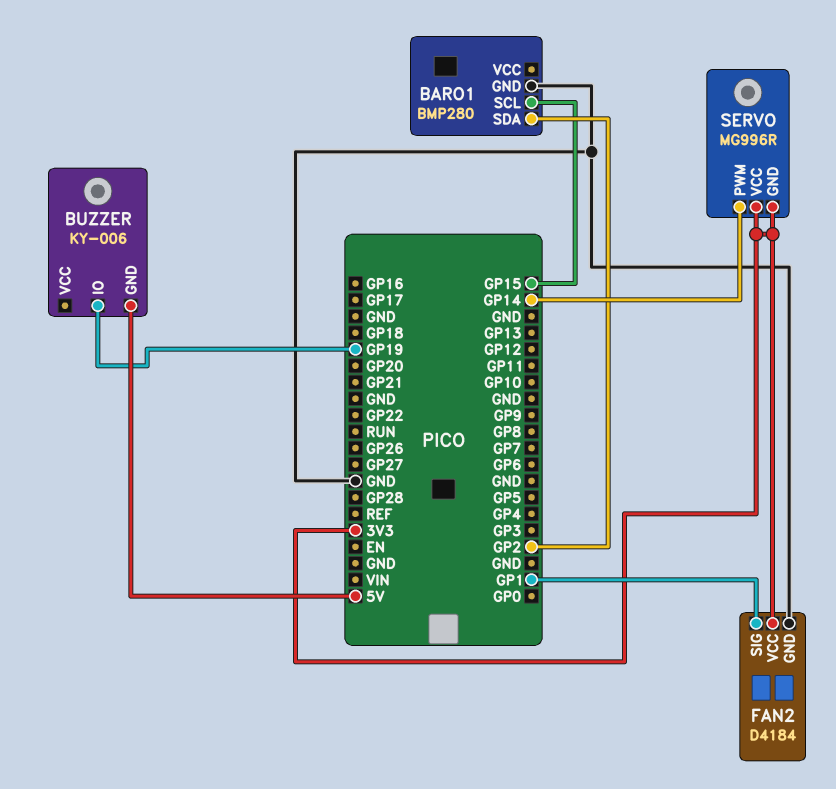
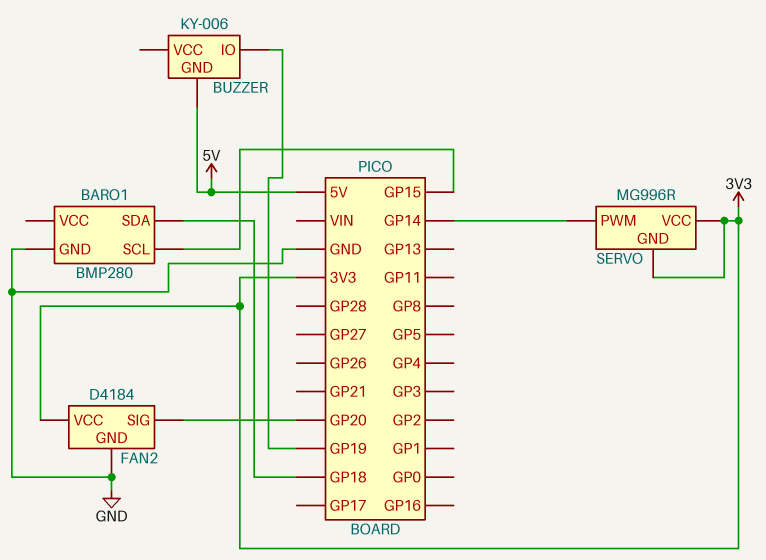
BARO1 pin SDA: GP2 -> GP18
FAN2 pin SIG: GP1 -> GP20

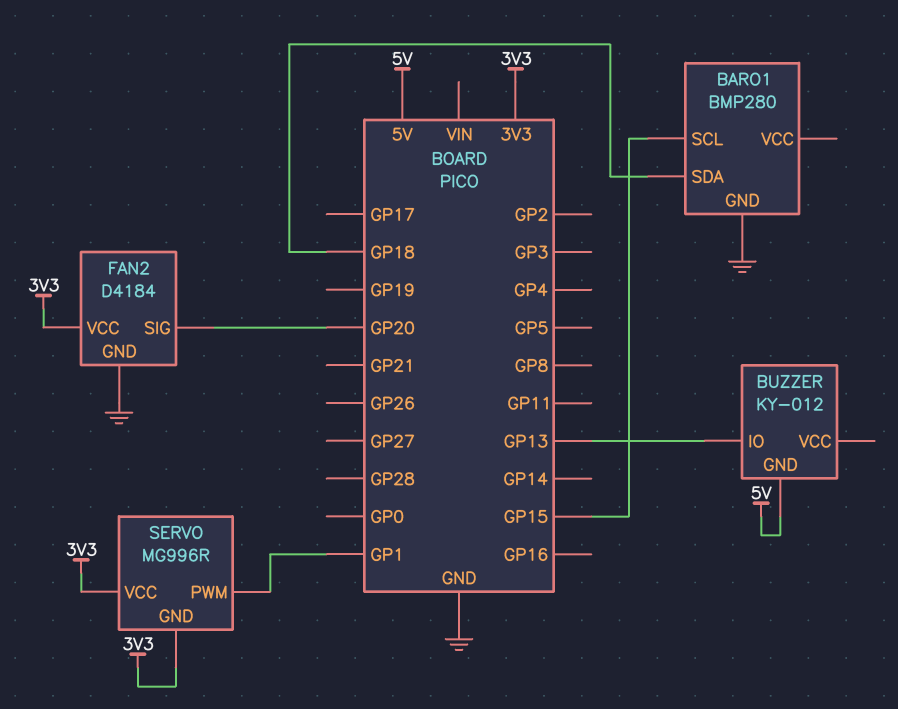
BUZZER: KY-006 -> KY-012
BUZZER pin IO: GP19 -> GP13
SERVO pin PWM: GP14 -> GP1

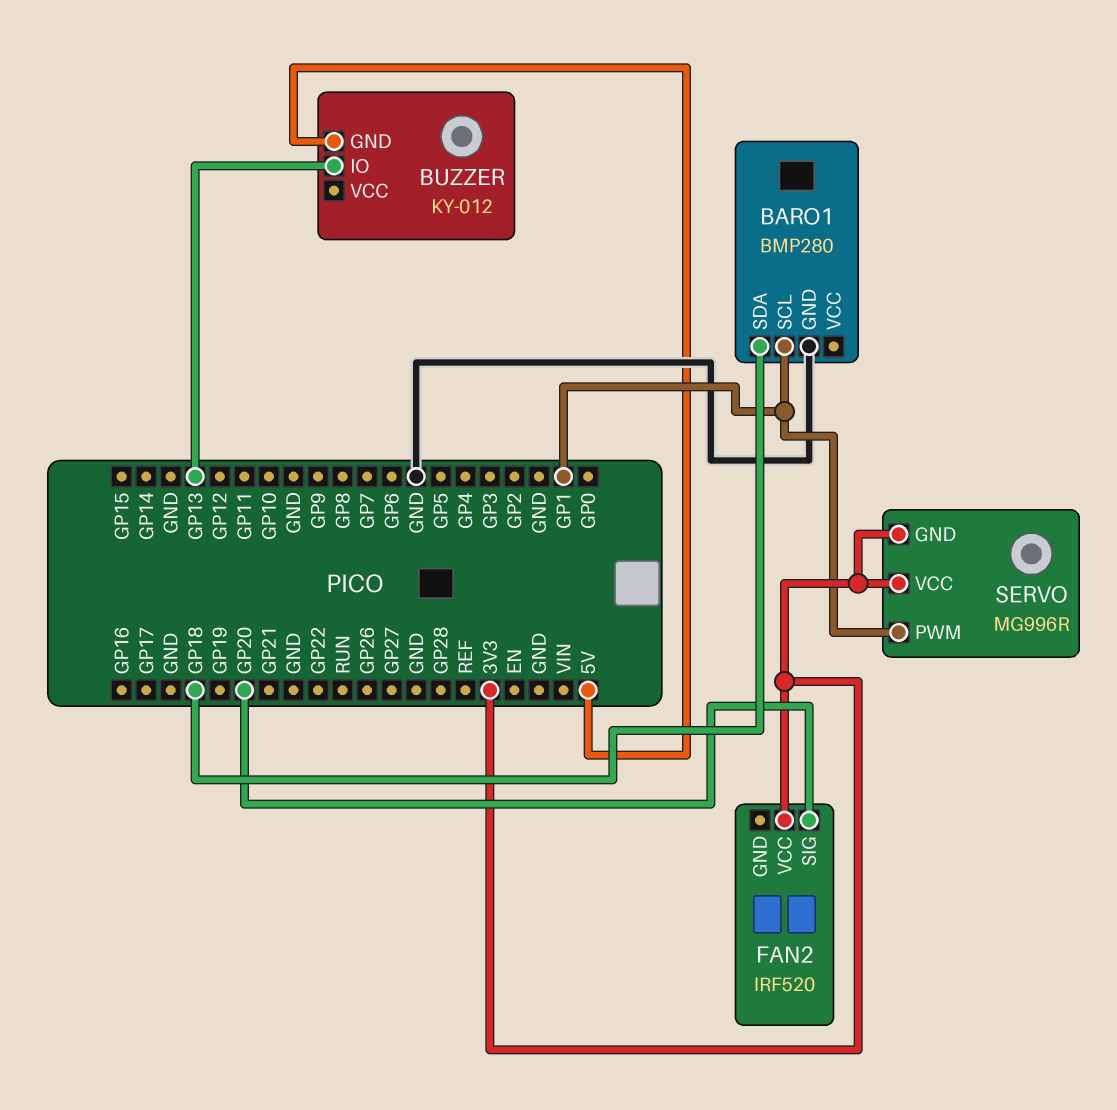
BARO1 pin SCL: GP15 -> GP1
FAN2: D4184 -> IRF520
FAN2 pin GND: GND -> none

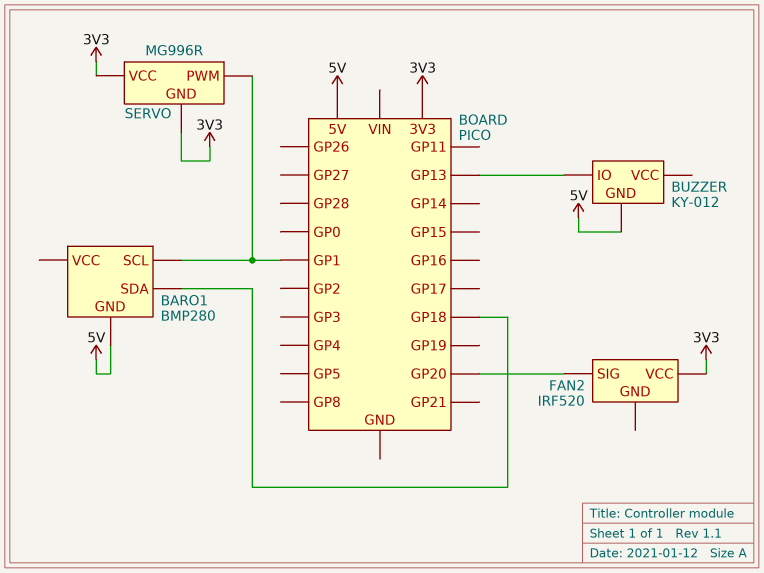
BARO1 pin GND: GND -> 5V

